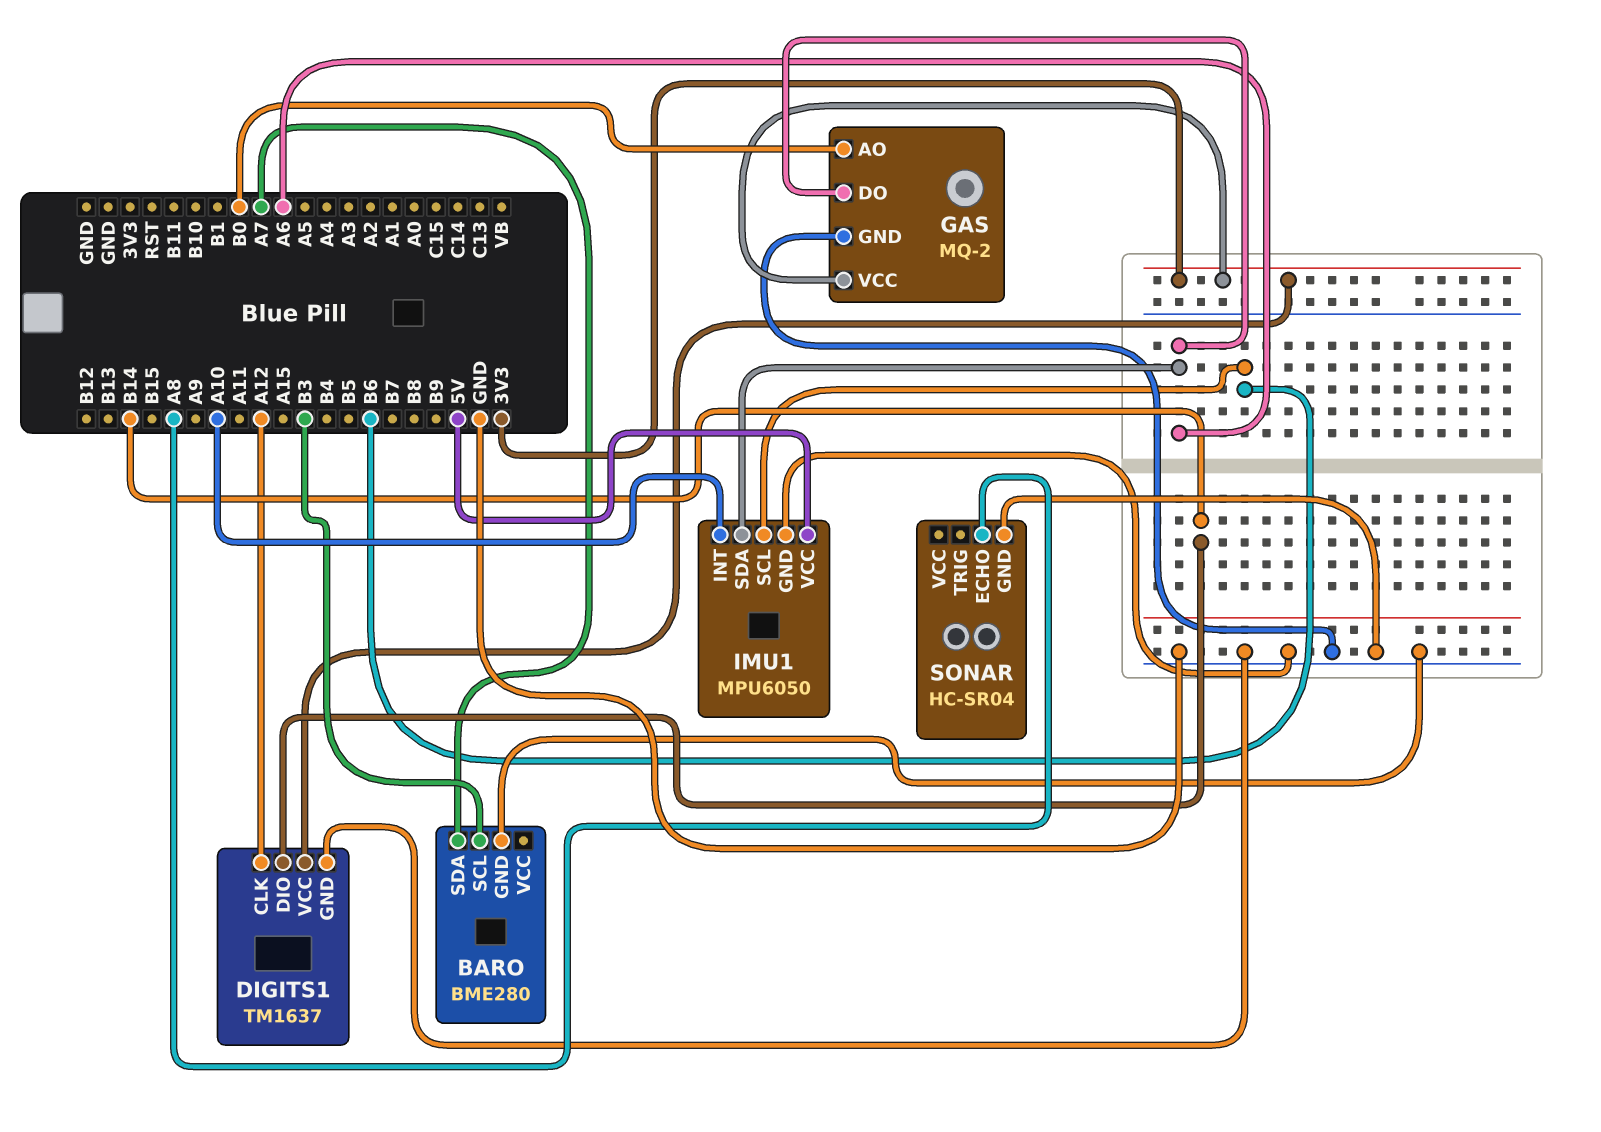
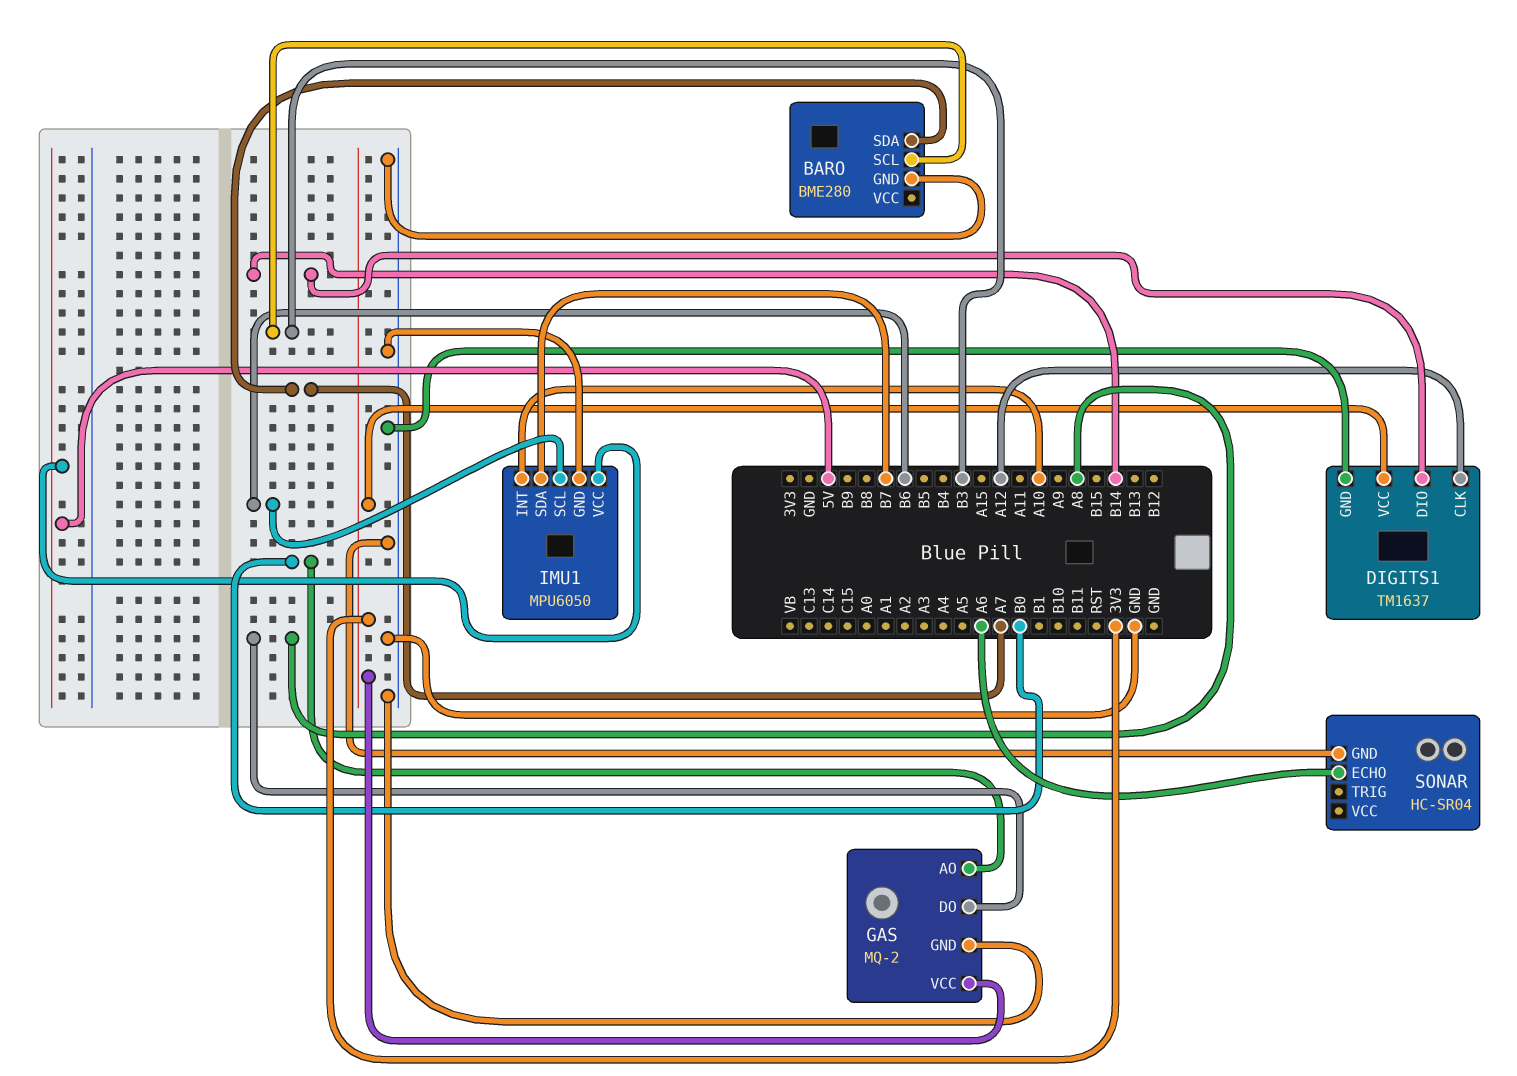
GAS pin DO: A6 -> A8
IMU1 pin SDA: A6 -> B7
SONAR pin ECHO: A8 -> A6

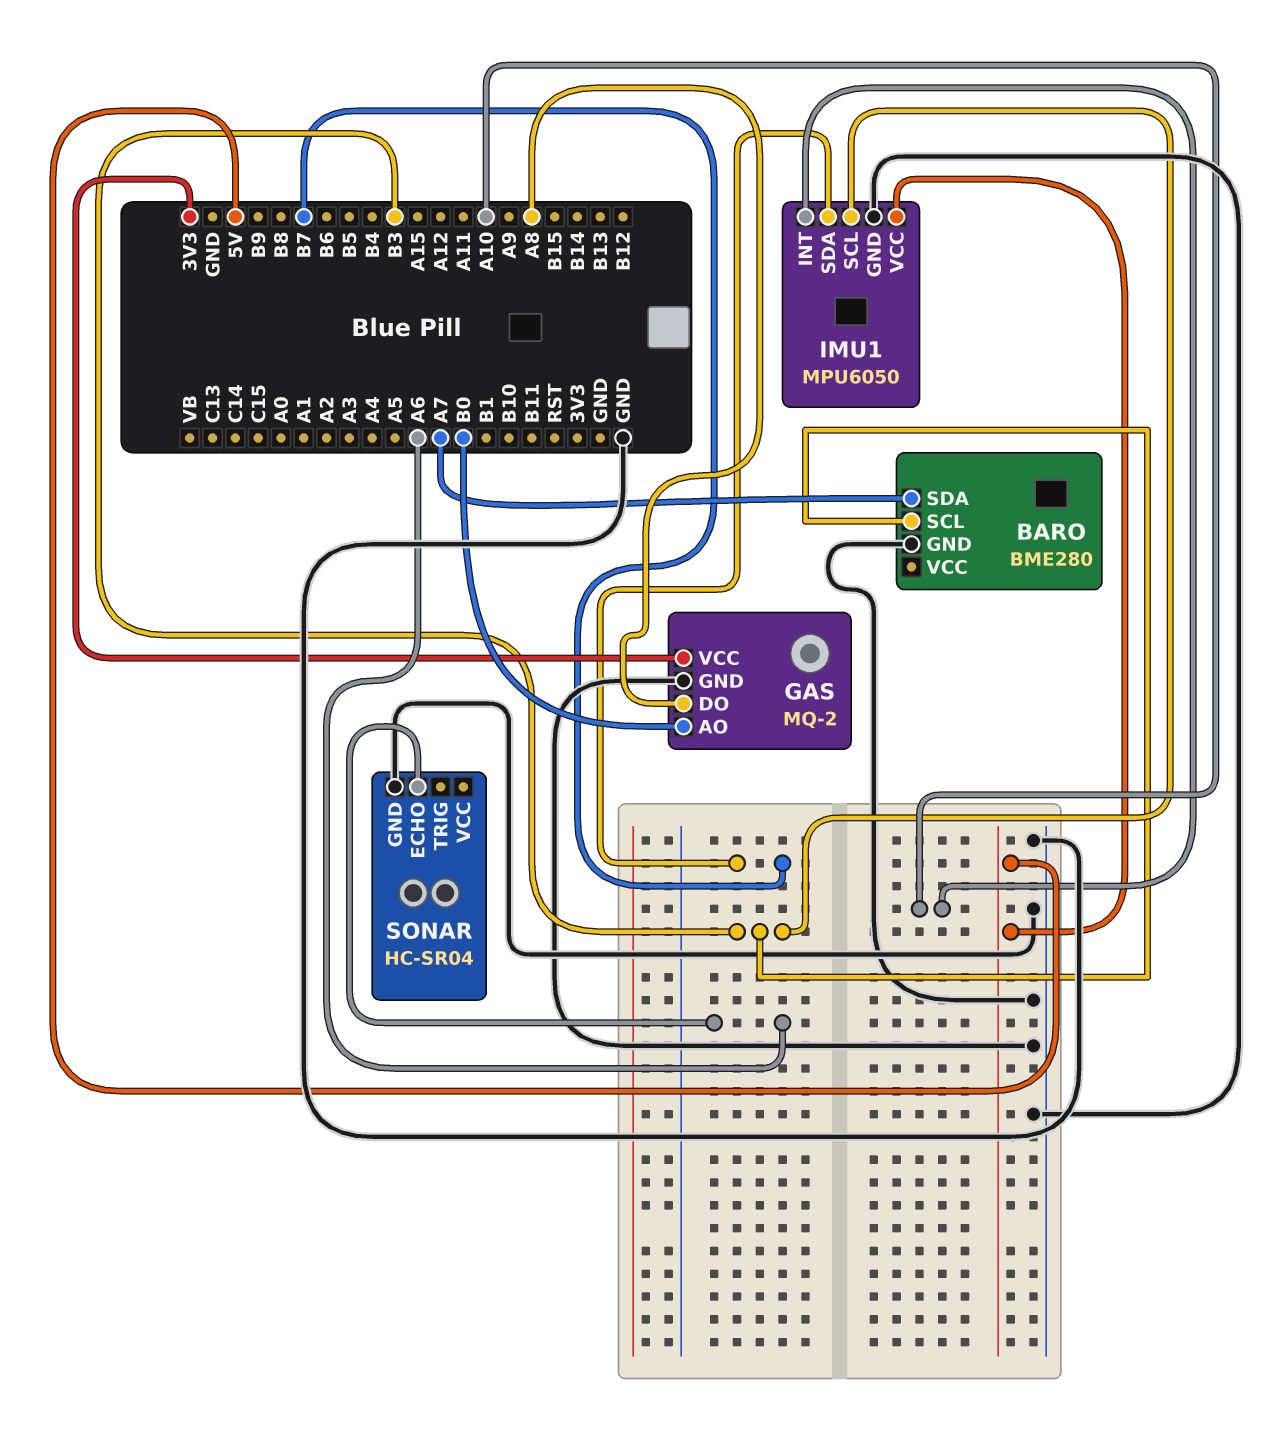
DIGITS1: TM1637 -> none
DIGITS1 pin CLK: A12 -> none
DIGITS1 pin DIO: B14 -> none
DIGITS1 pin GND: GND -> none
DIGITS1 pin VCC: 3V3 -> none
IMU1 pin SCL: B6 -> B3

